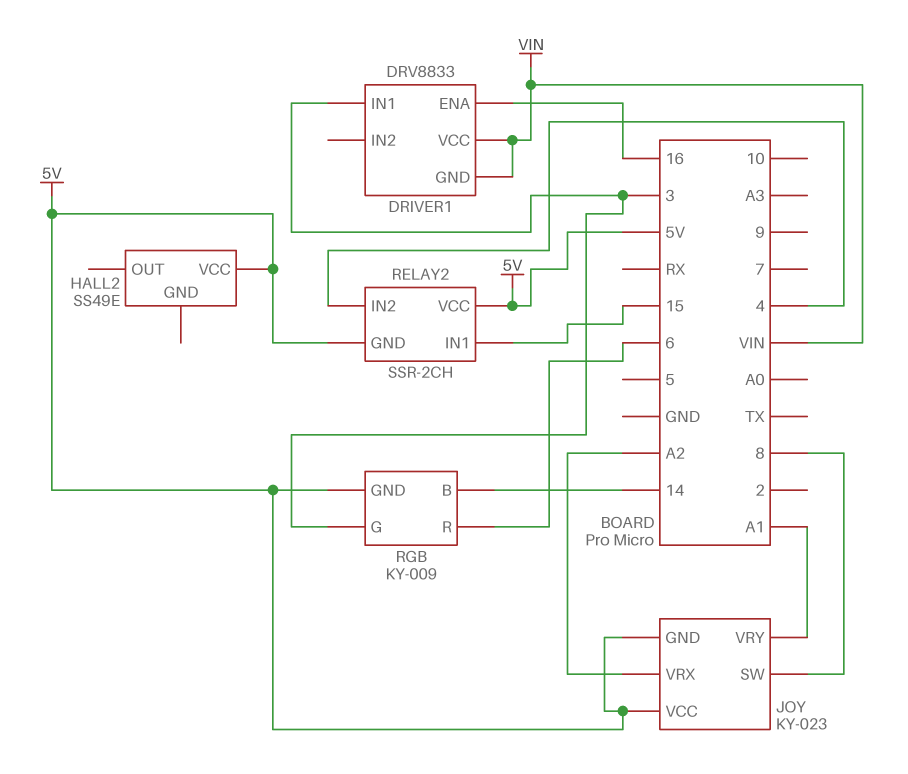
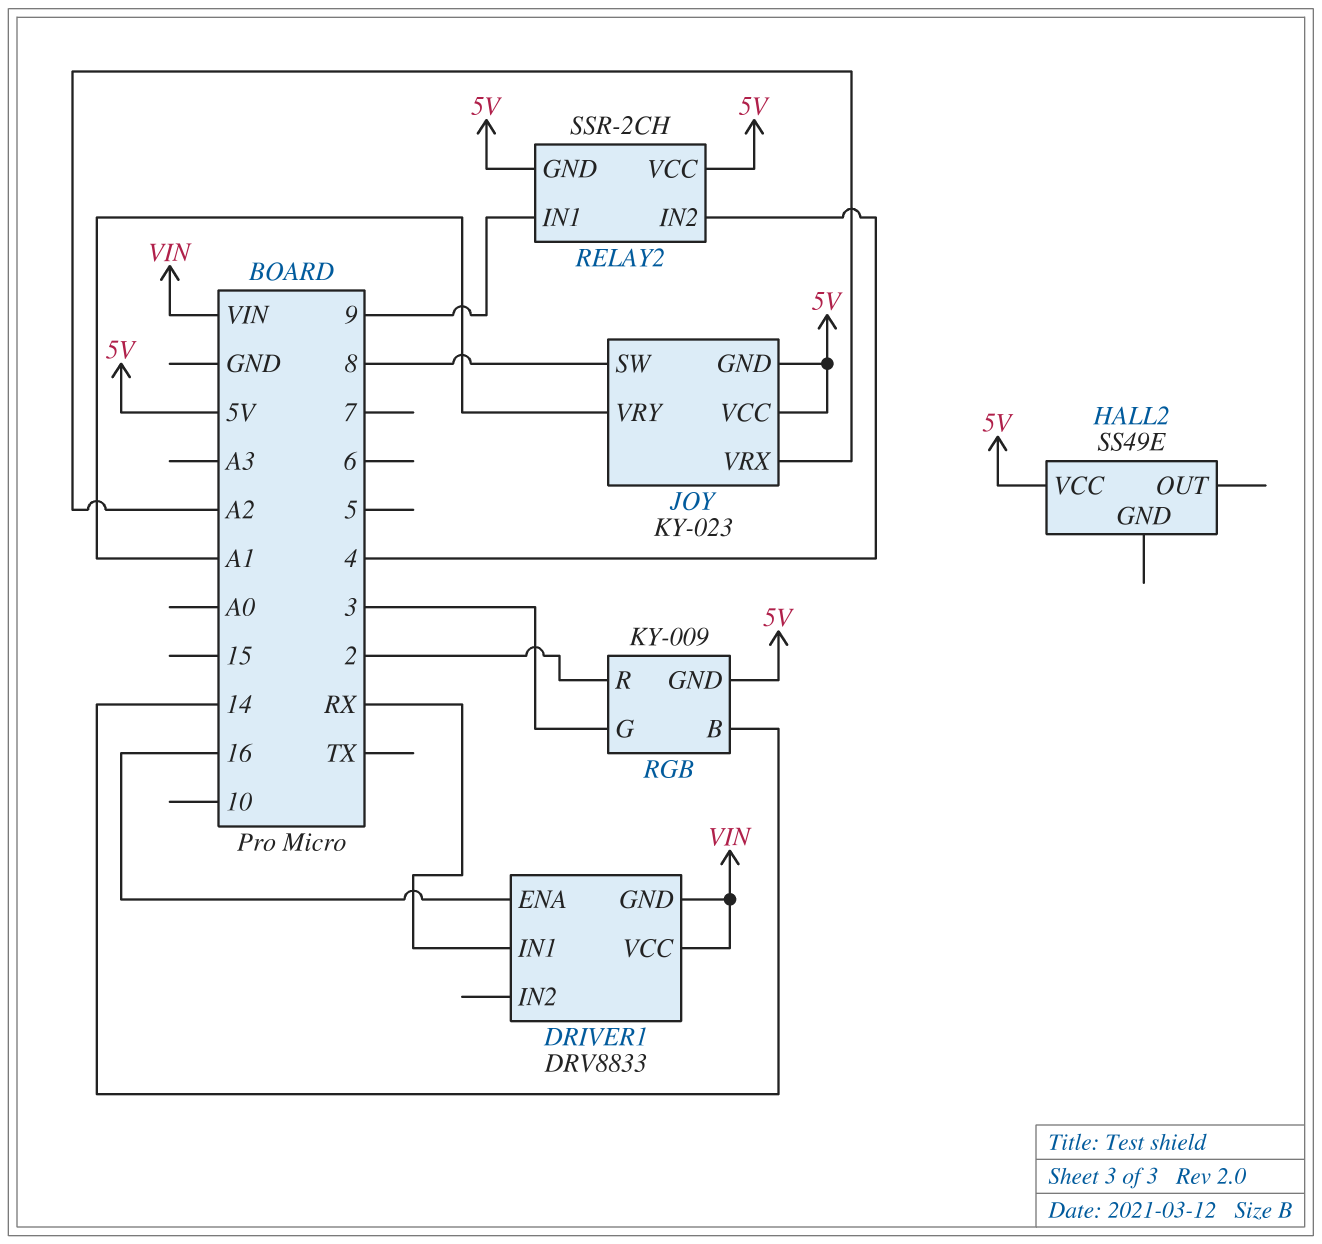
DRIVER1 pin IN1: 3 -> RX
RELAY2 pin IN1: 15 -> 9
RGB pin R: 6 -> 2

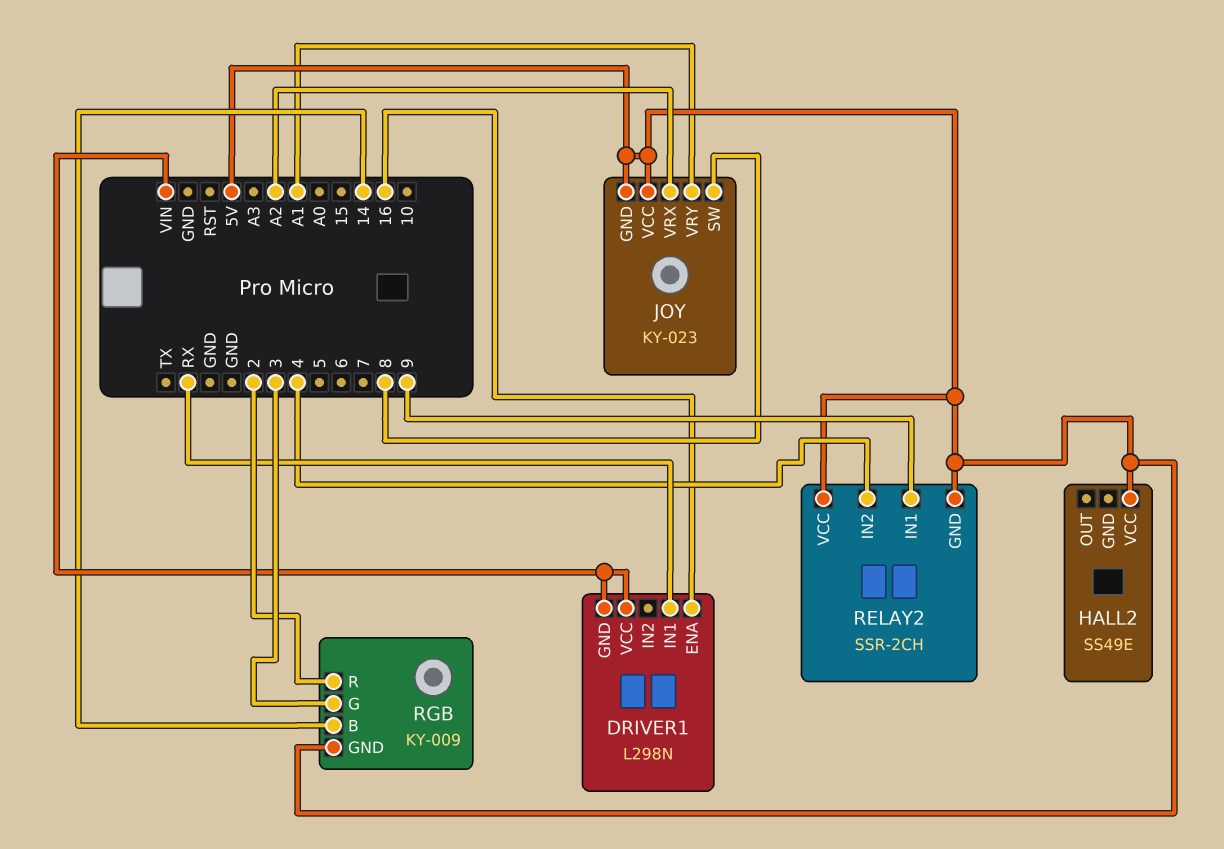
DRIVER1: DRV8833 -> L298N

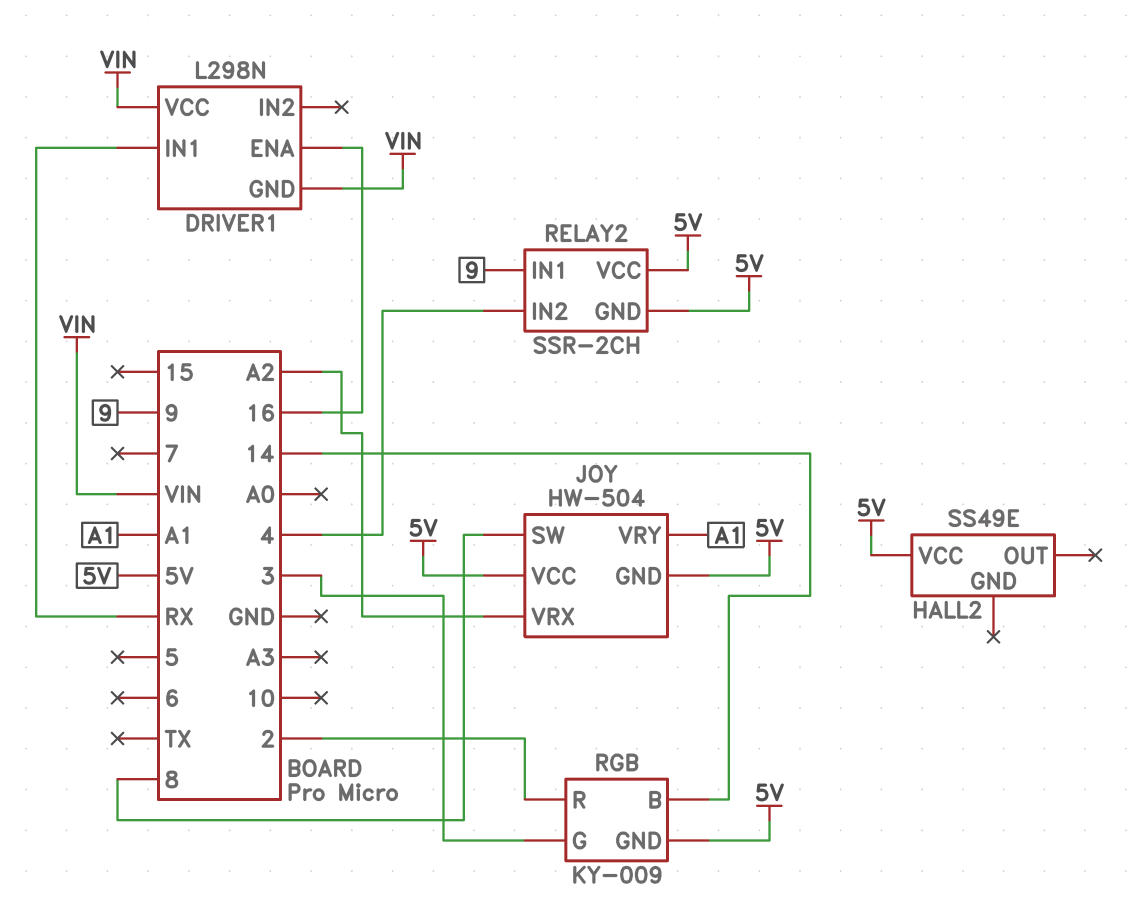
JOY: KY-023 -> HW-504

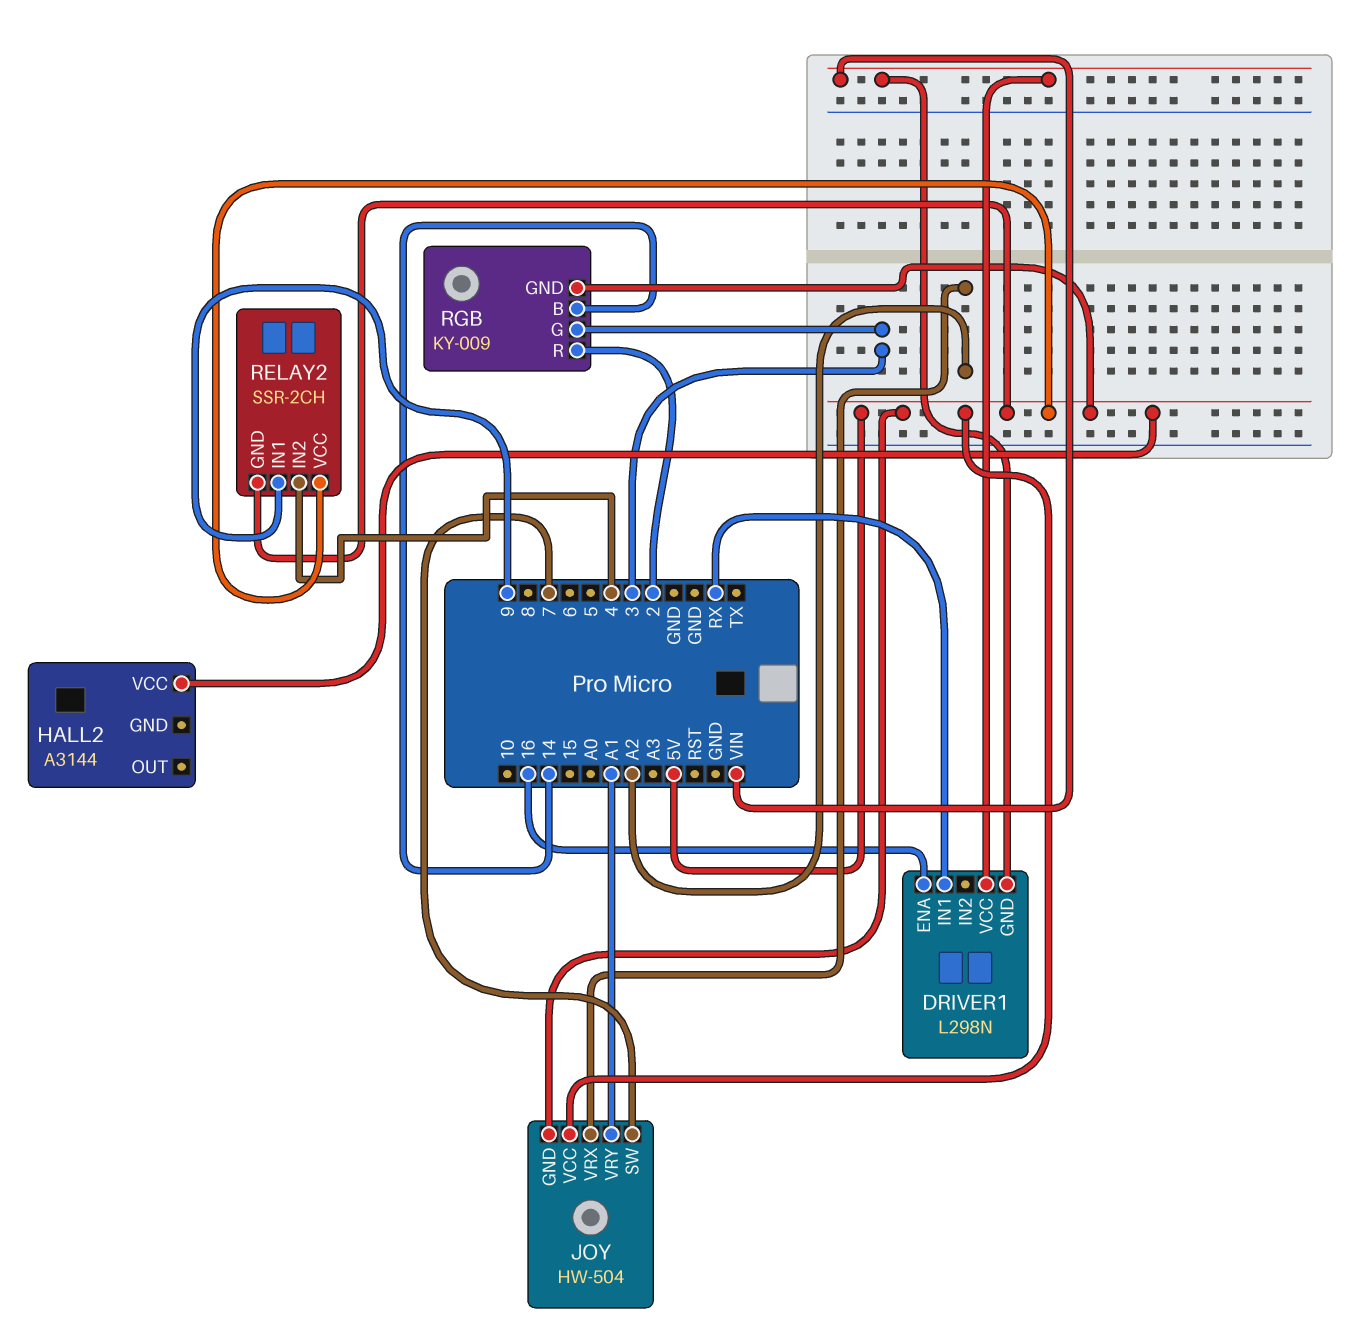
HALL2: SS49E -> A3144
JOY pin SW: 8 -> 7

